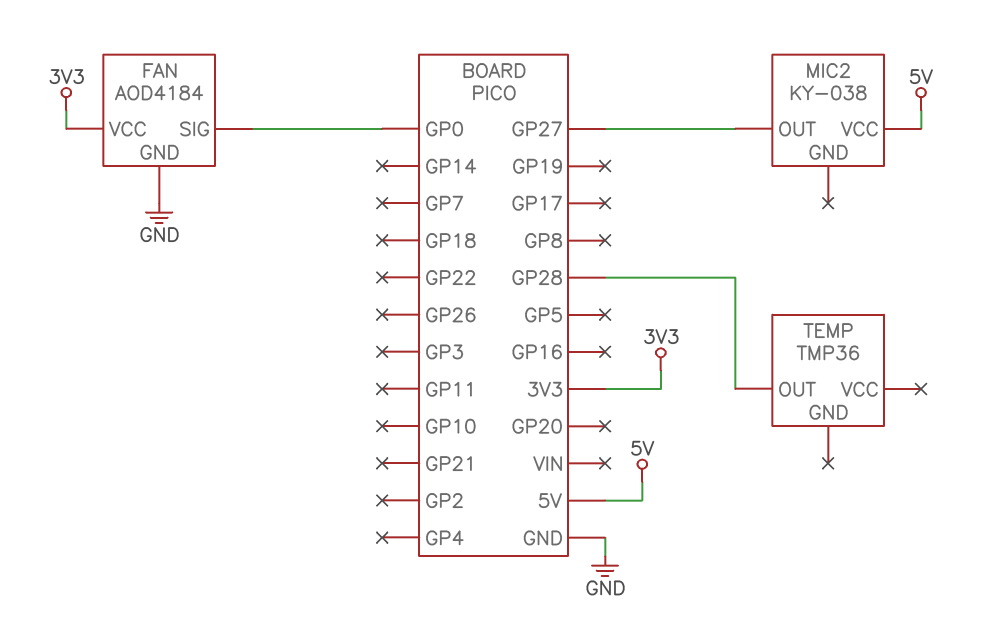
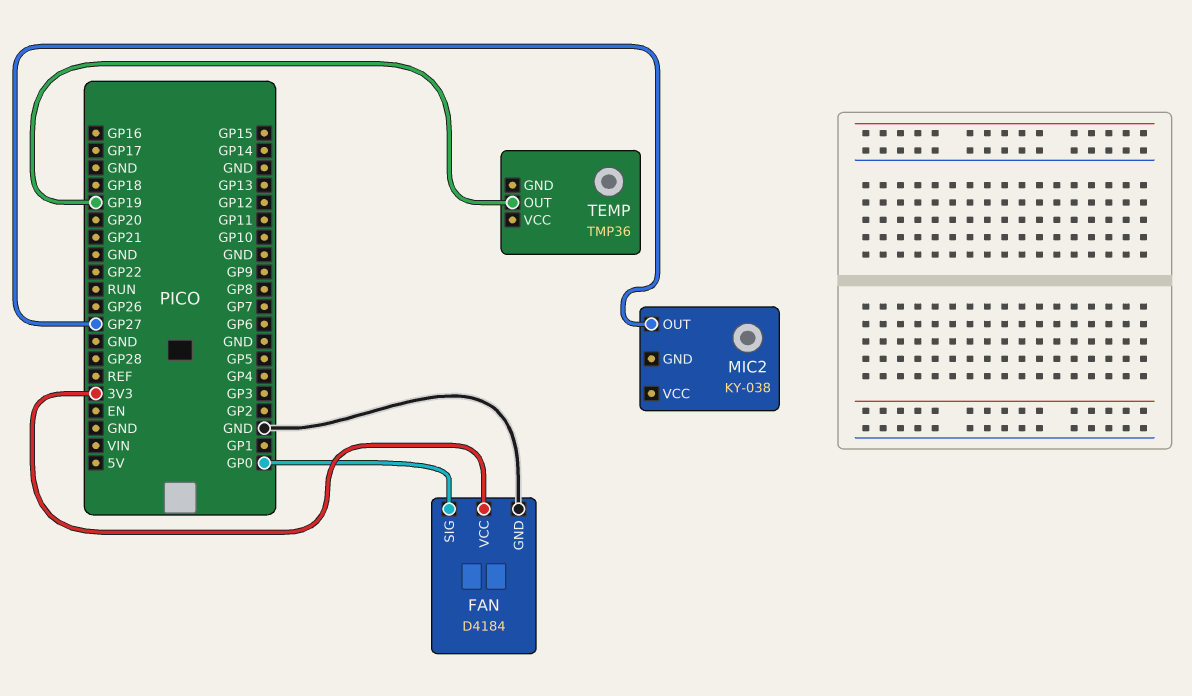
FAN: AOD4184 -> D4184
MIC2 pin VCC: 5V -> none
TEMP pin OUT: GP28 -> GP19

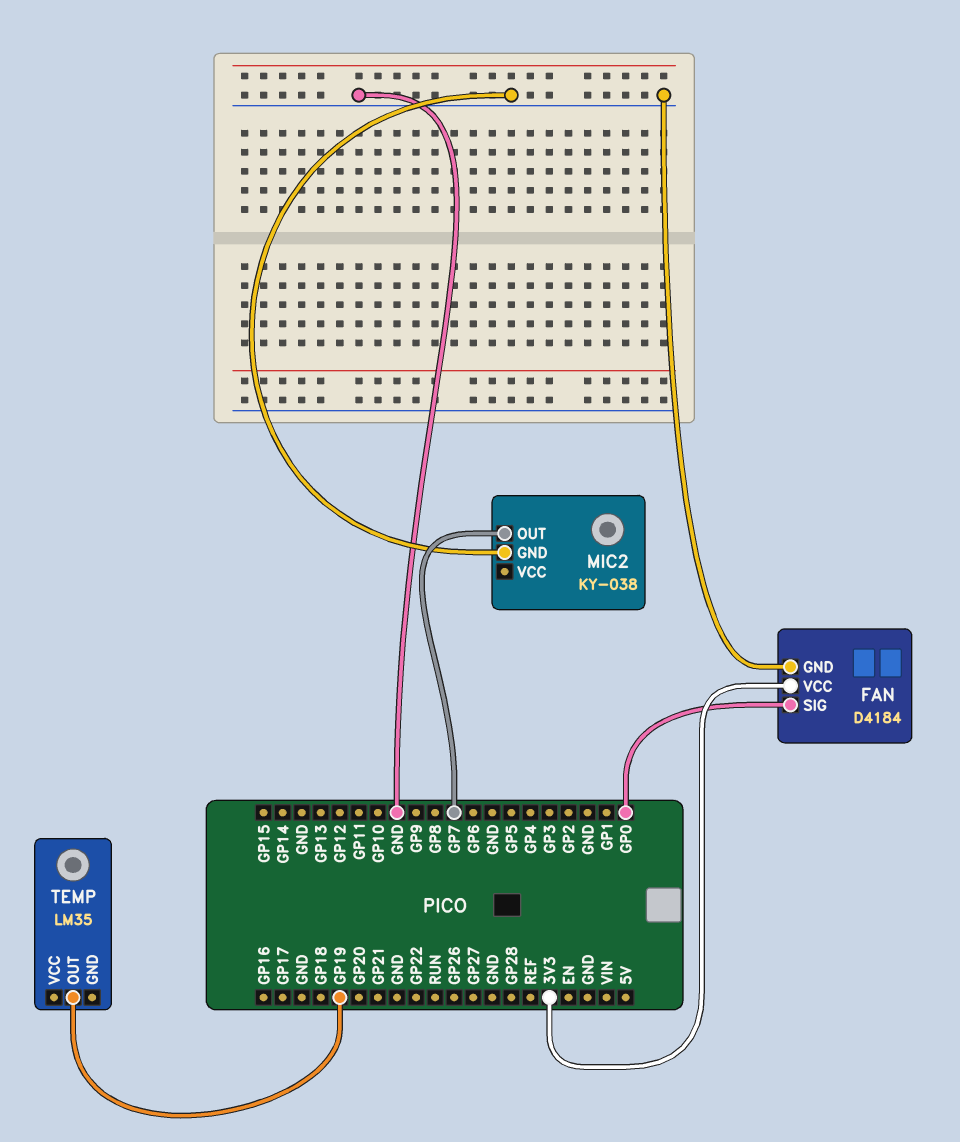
MIC2 pin GND: none -> GND
MIC2 pin OUT: GP27 -> GP7
TEMP: TMP36 -> LM35

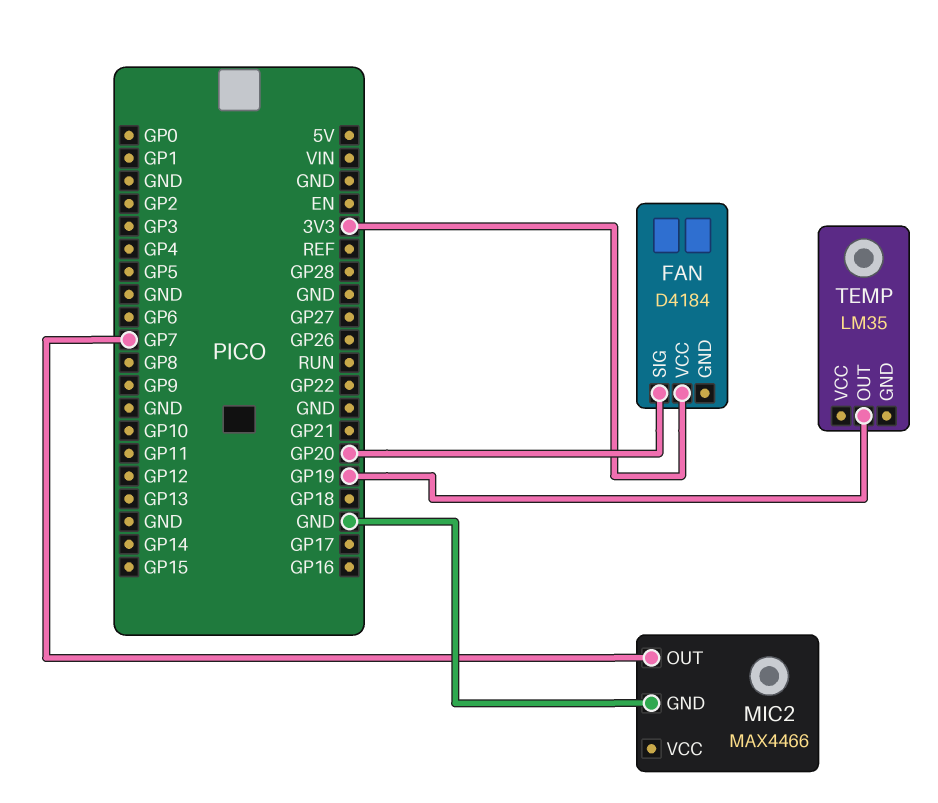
FAN pin GND: GND -> none
FAN pin SIG: GP0 -> GP20
MIC2: KY-038 -> MAX4466

